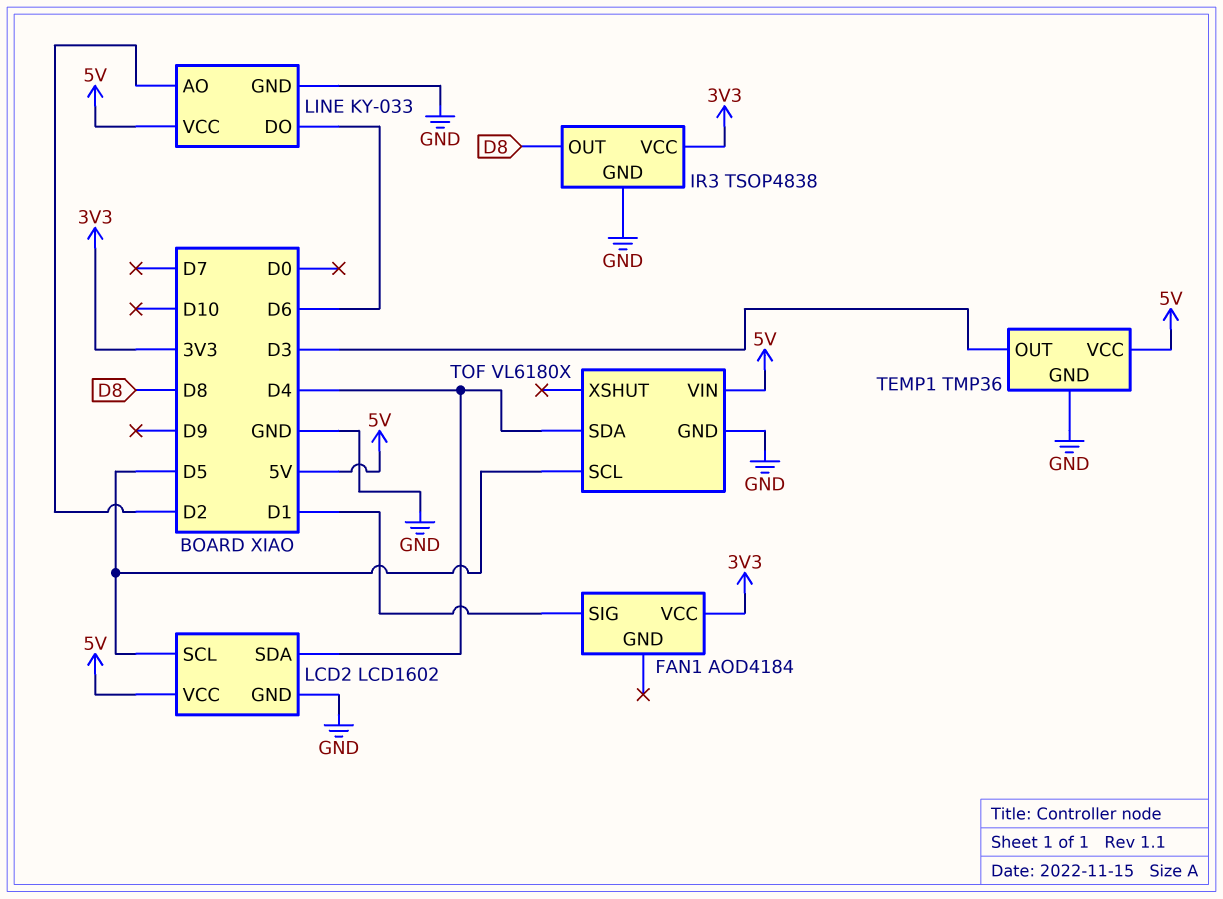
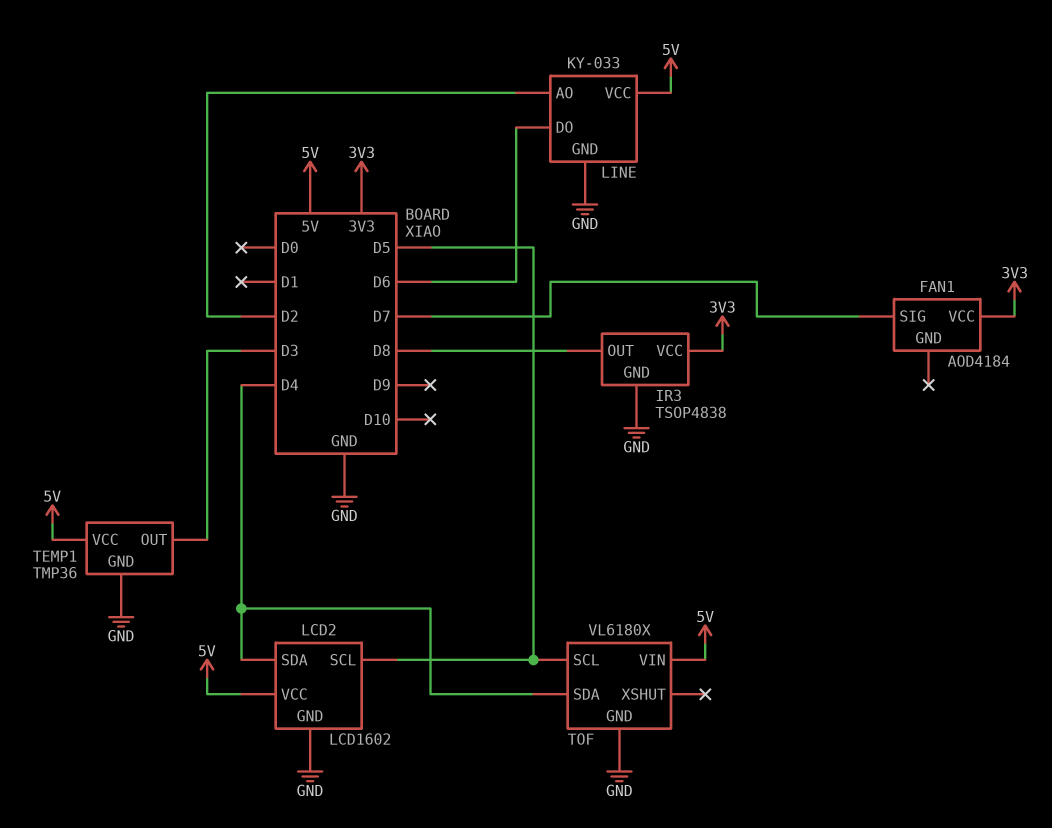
FAN1 pin SIG: D1 -> D7

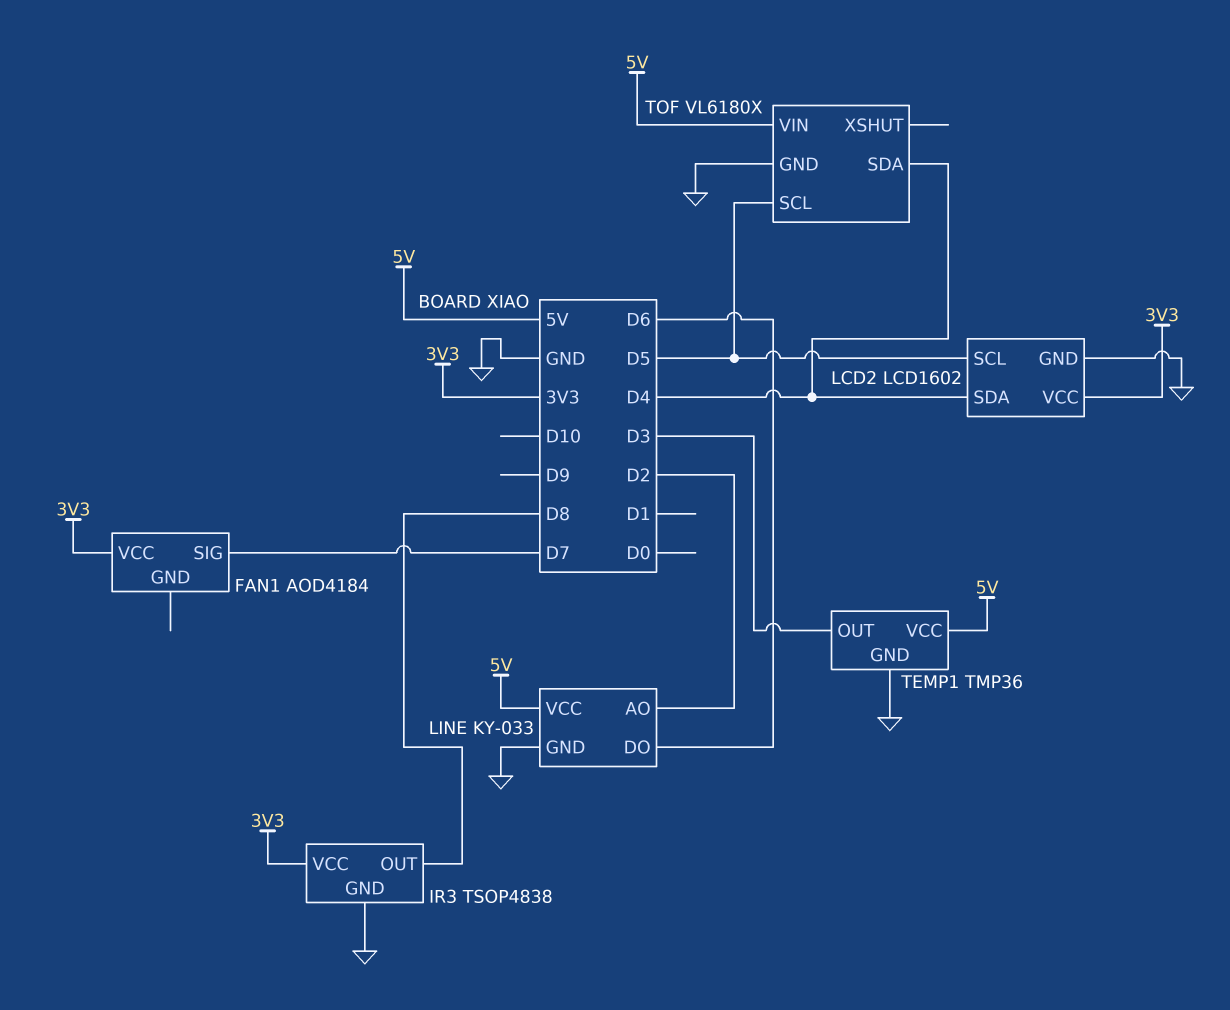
LCD2 pin VCC: 5V -> 3V3

